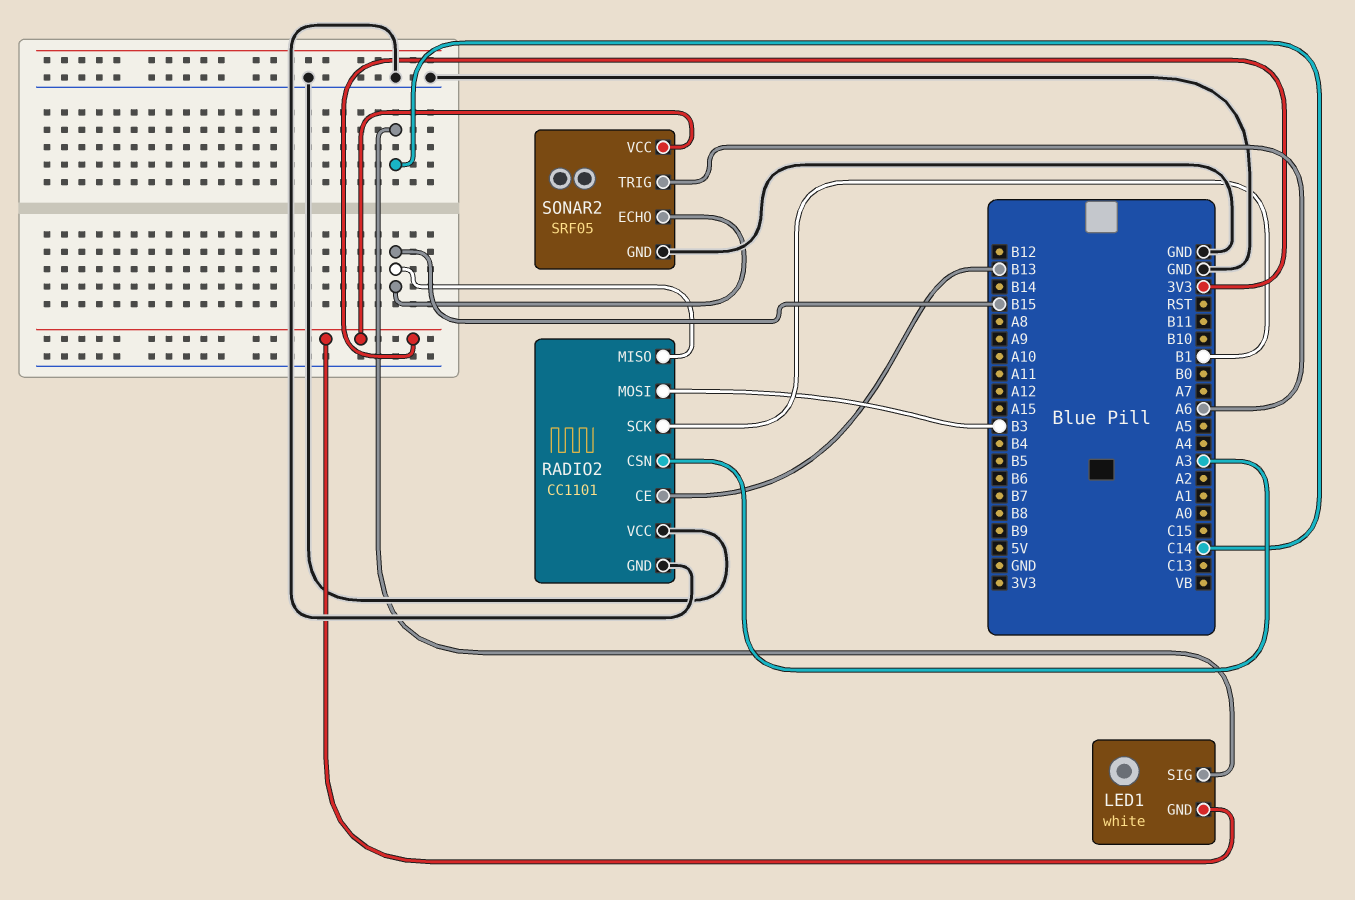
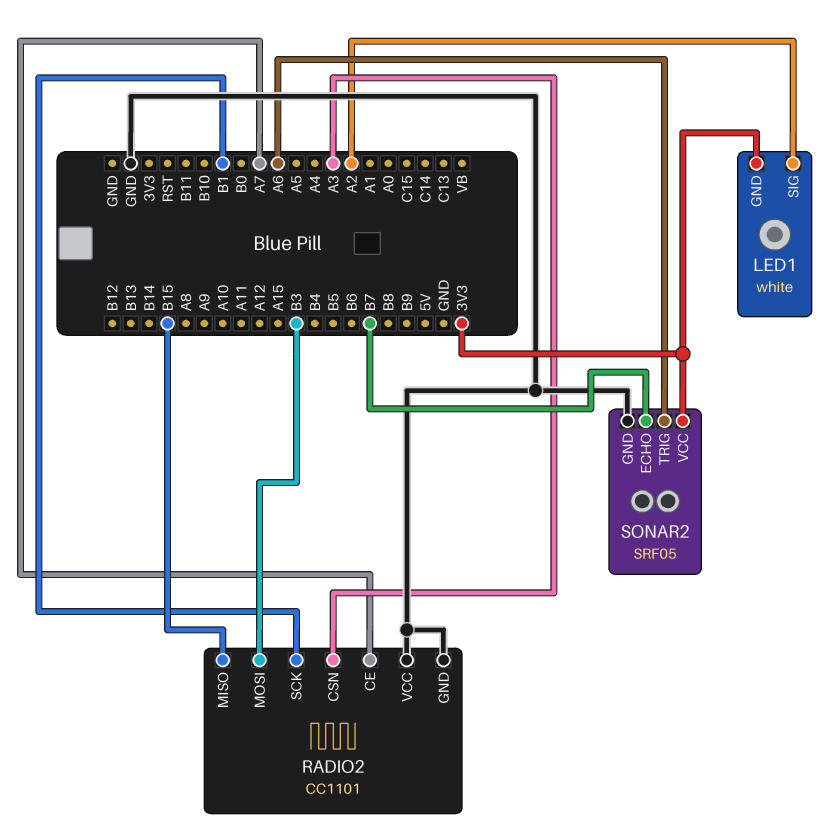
LED1 pin SIG: C14 -> A2
RADIO2 pin CE: B13 -> A7
SONAR2 pin ECHO: B15 -> B7

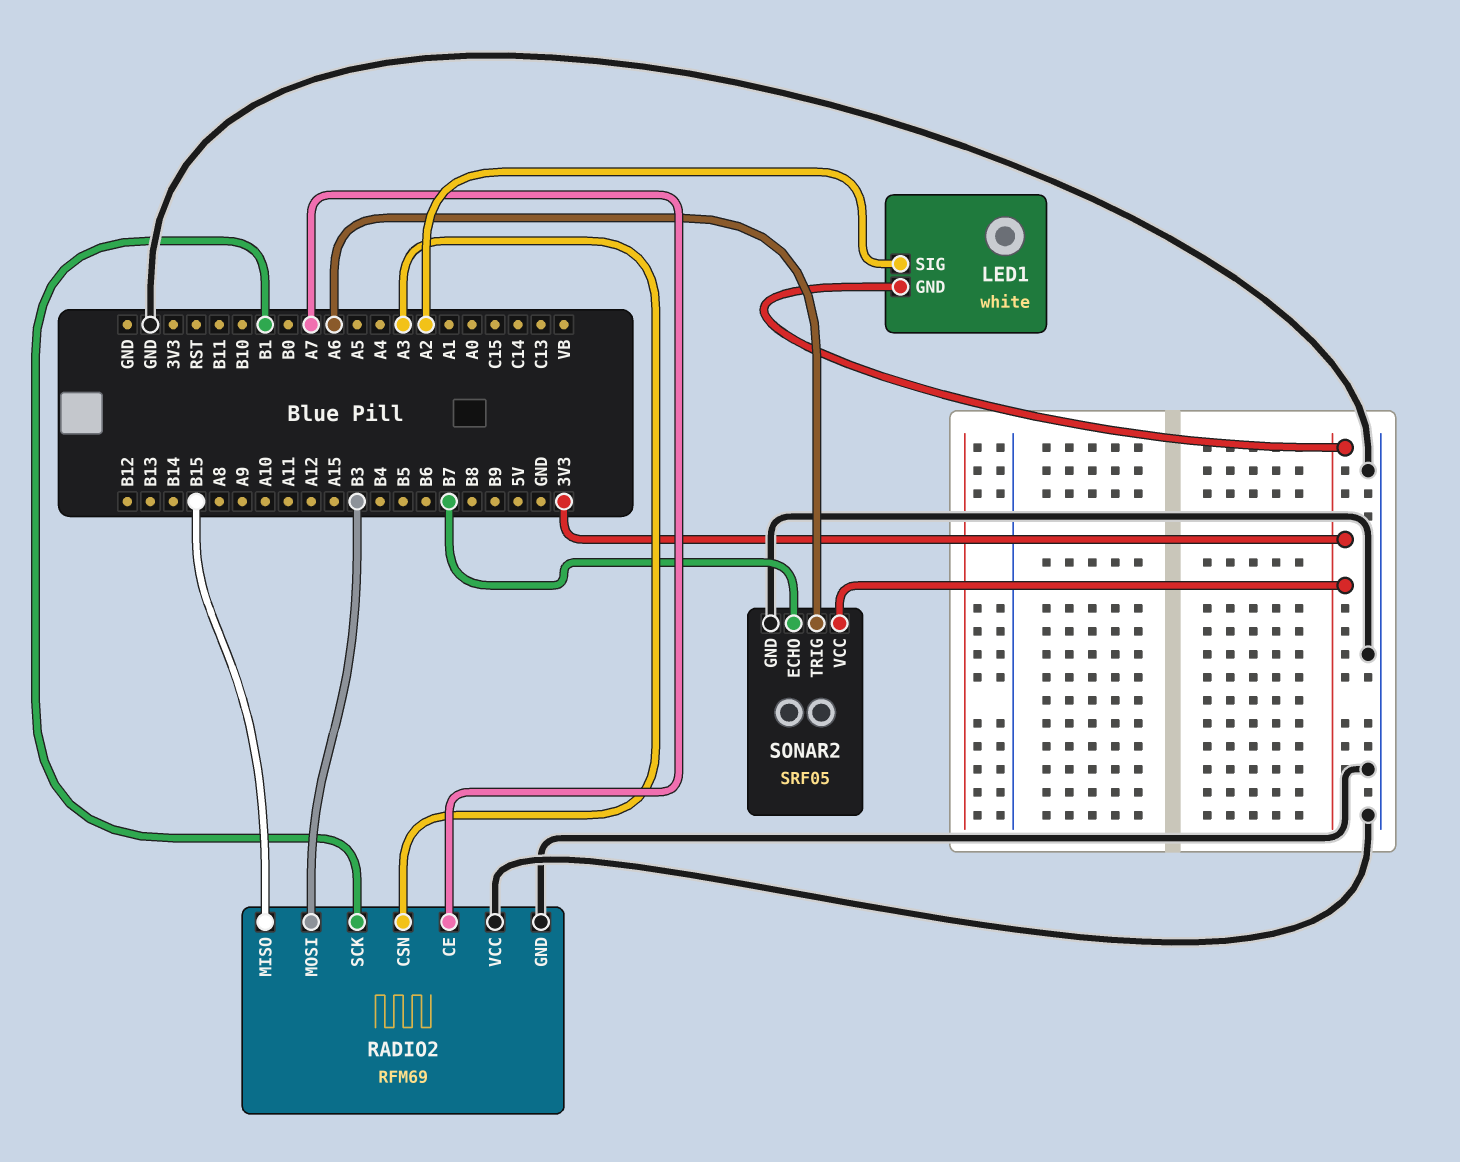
RADIO2: CC1101 -> RFM69

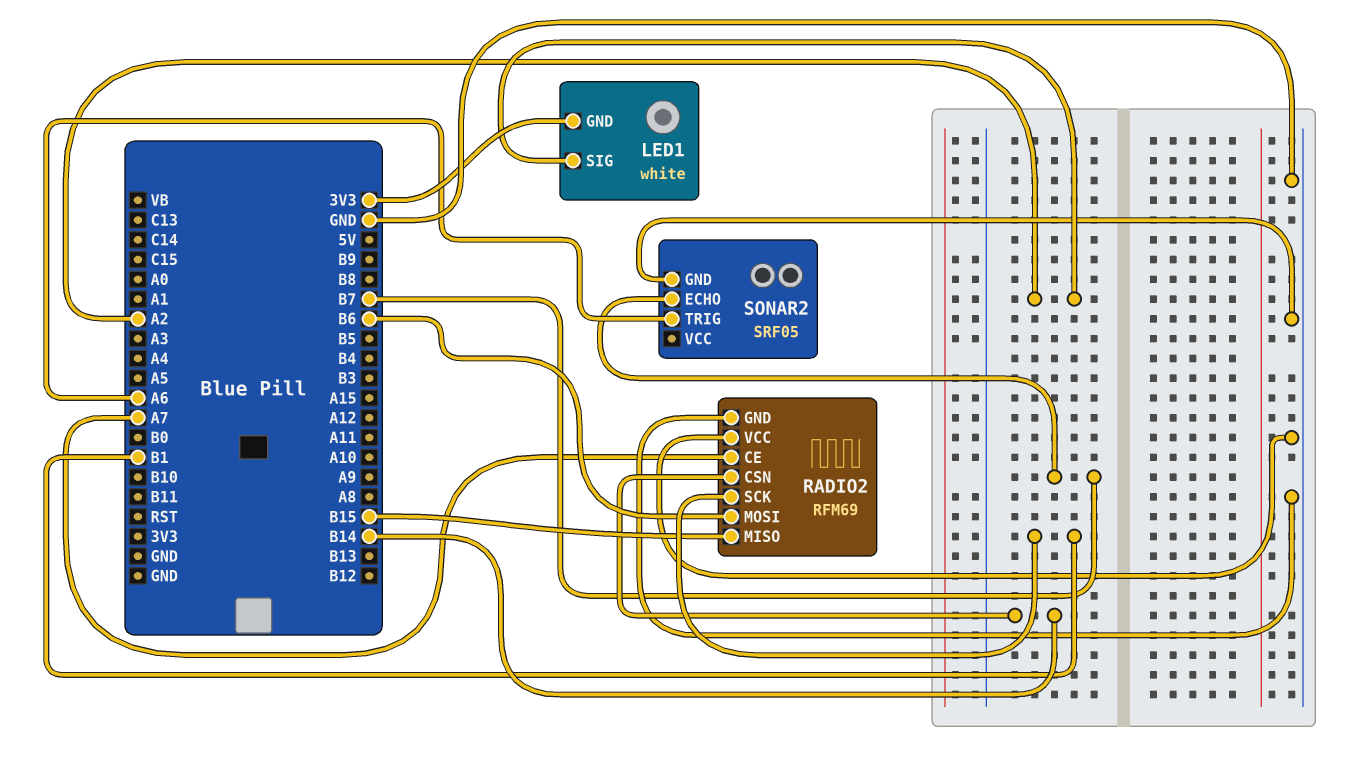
RADIO2 pin CSN: A3 -> B14
RADIO2 pin MOSI: B3 -> B6
SONAR2 pin VCC: 3V3 -> none

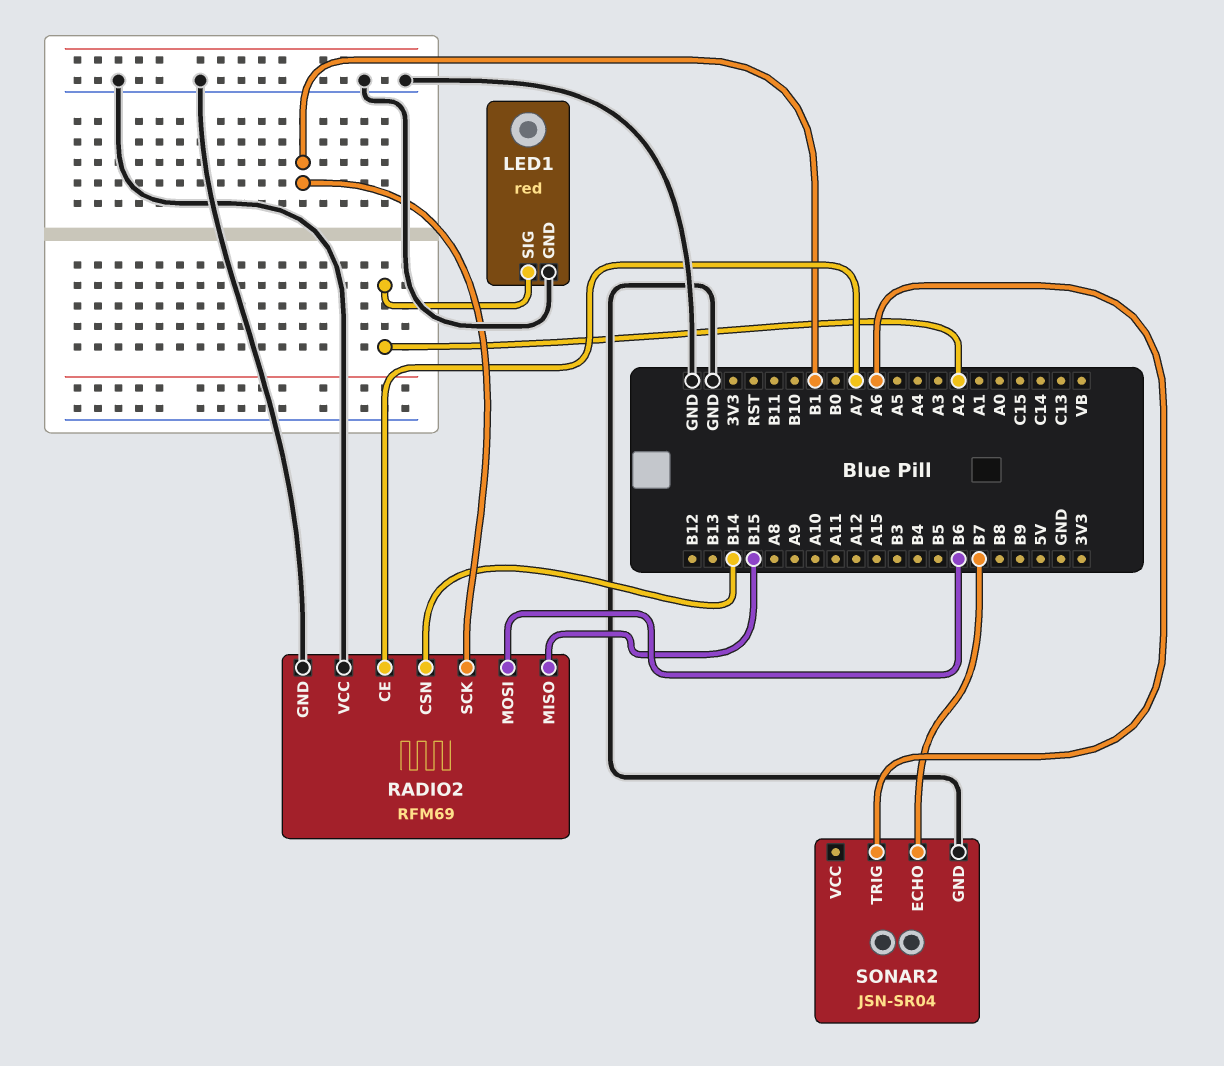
LED1: white -> red
LED1 pin GND: 3V3 -> GND
SONAR2: SRF05 -> JSN-SR04

